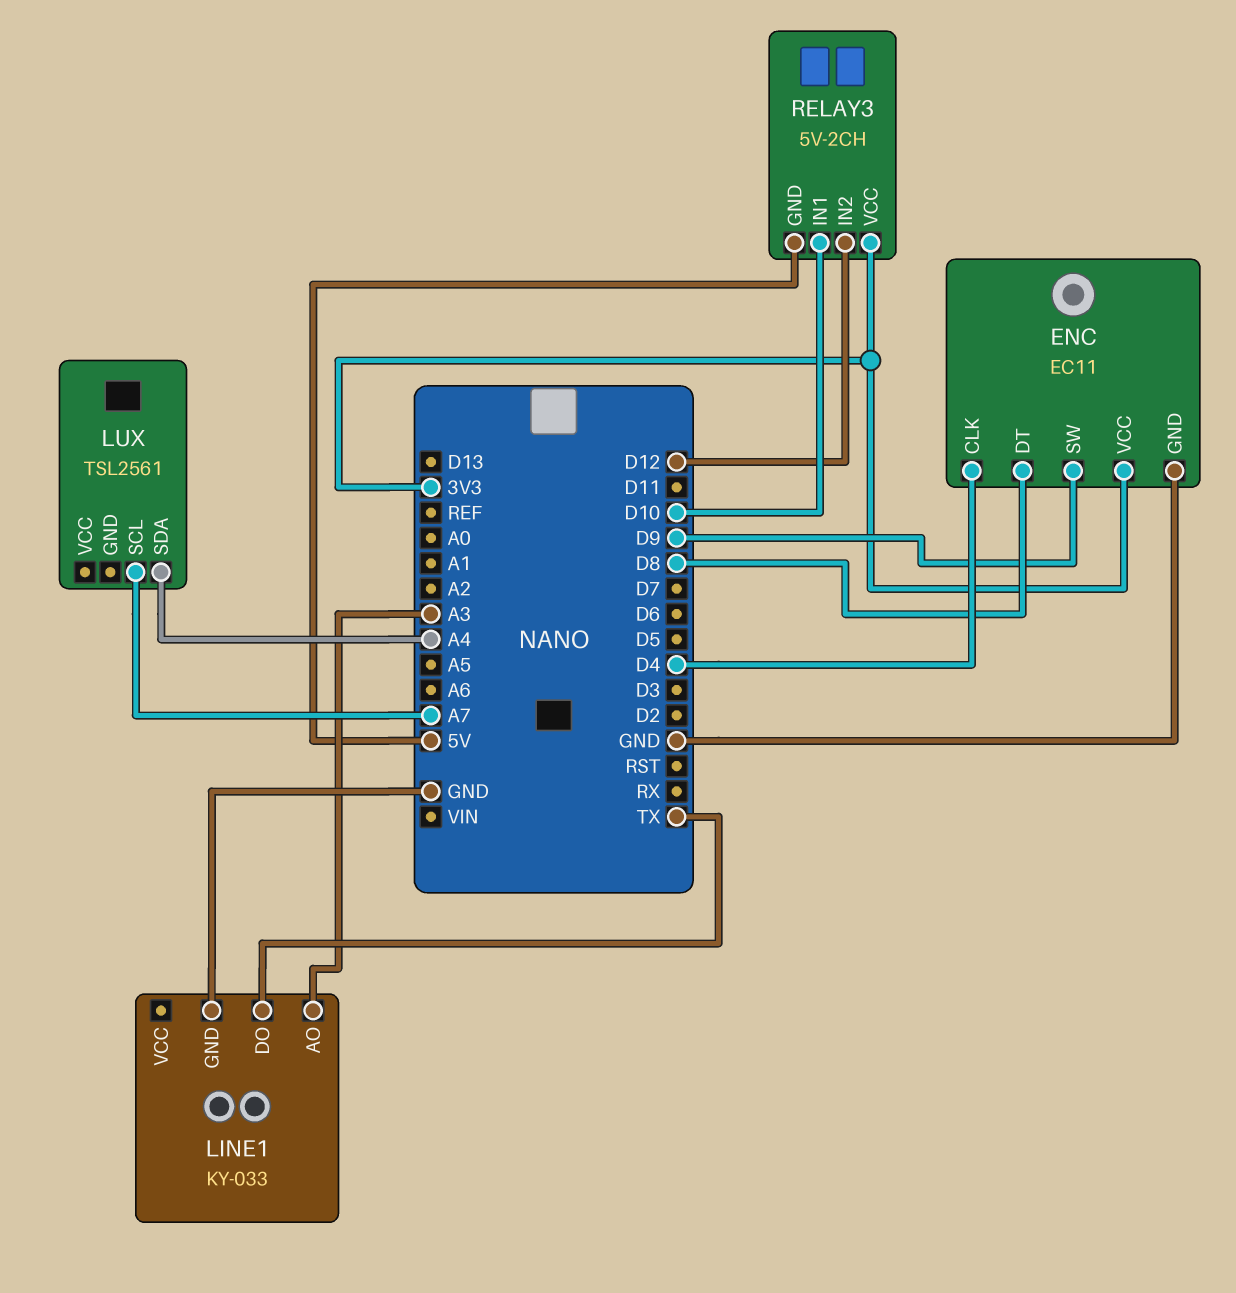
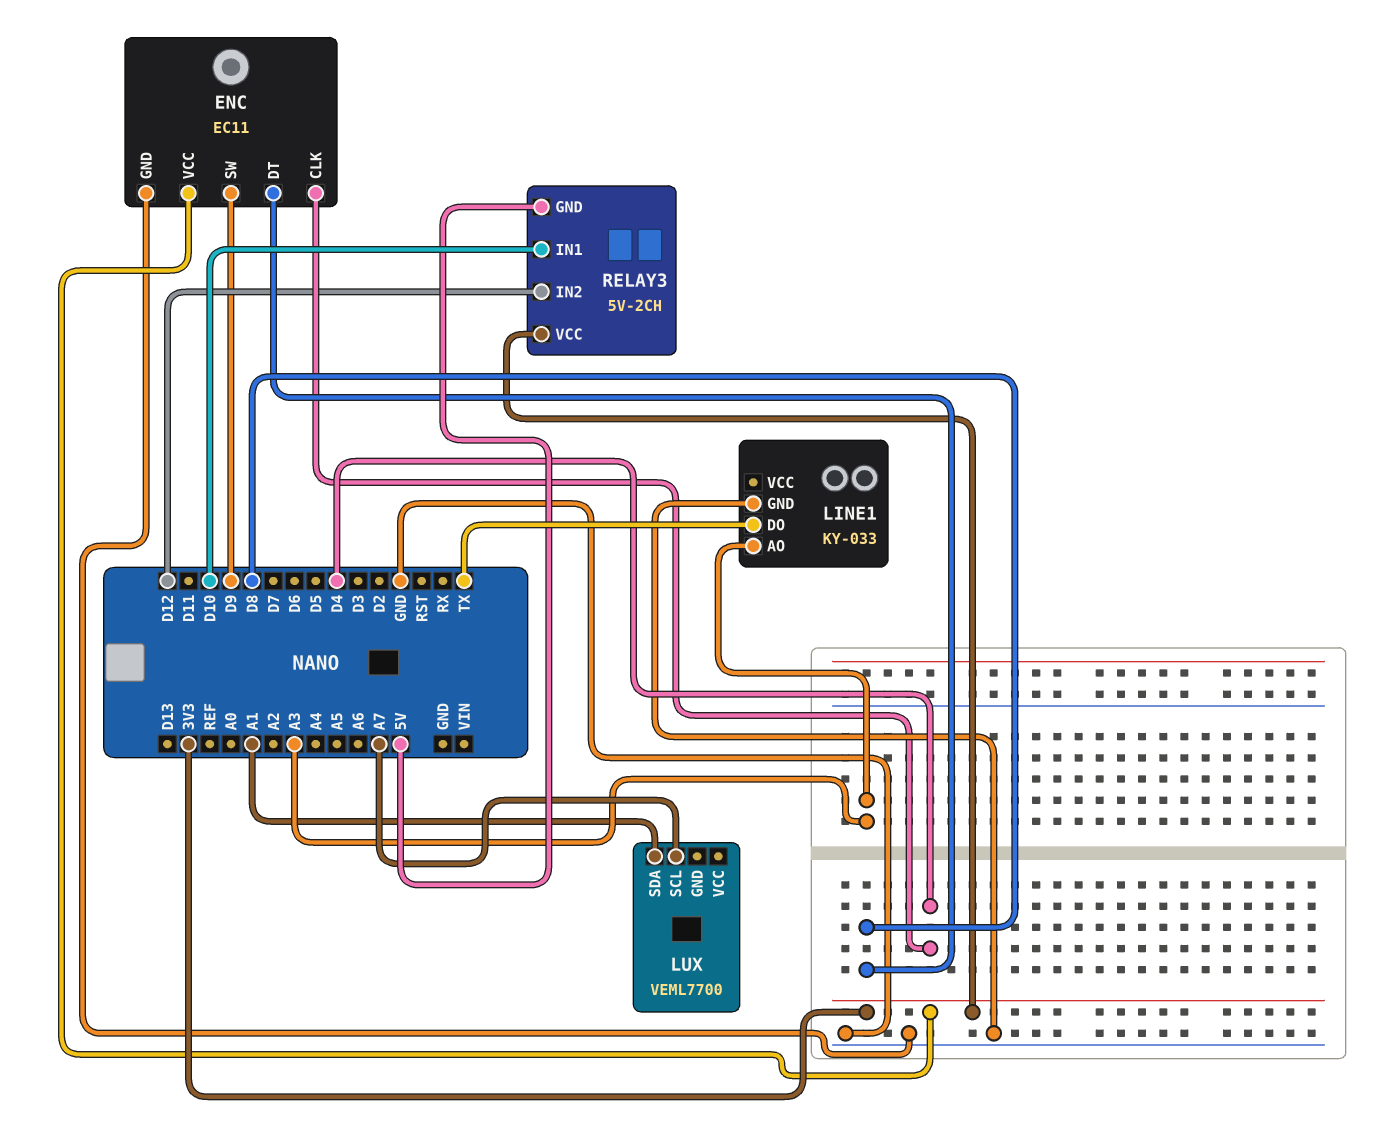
LUX: TSL2561 -> VEML7700
LUX pin SDA: A4 -> A1

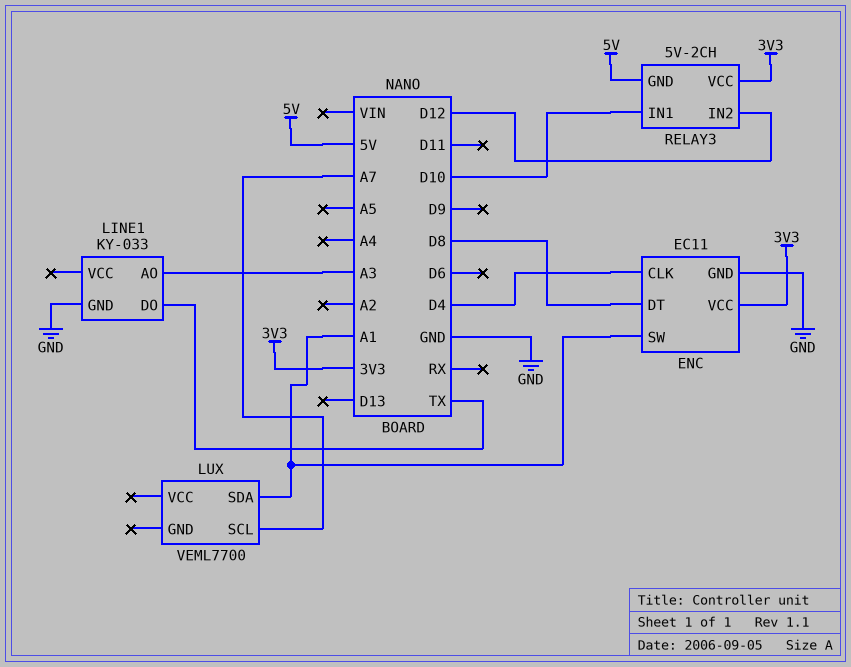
ENC pin SW: D9 -> A1

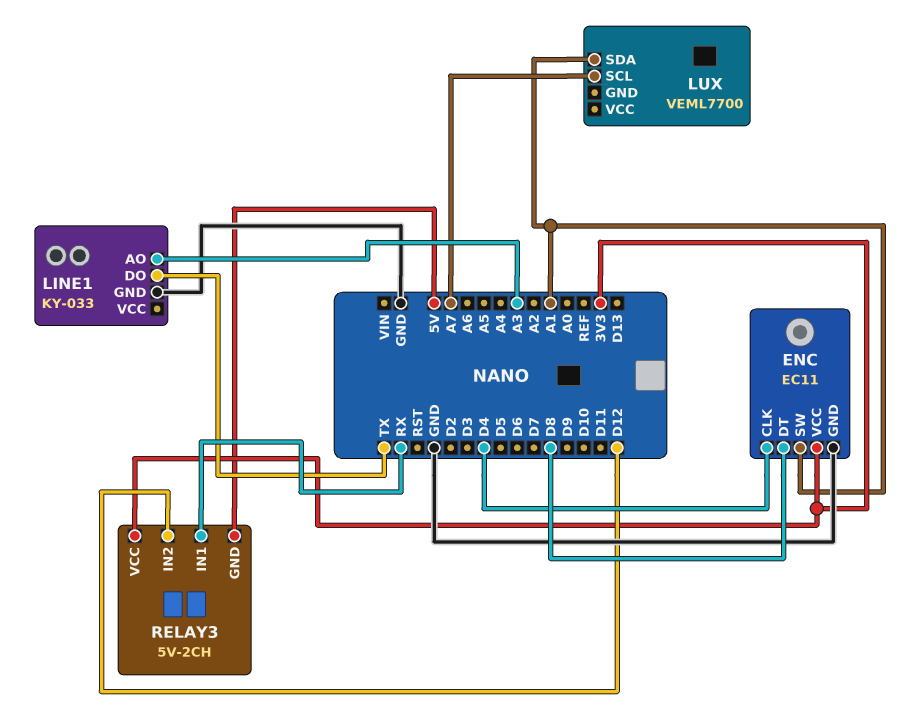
RELAY3 pin IN1: D10 -> RX

